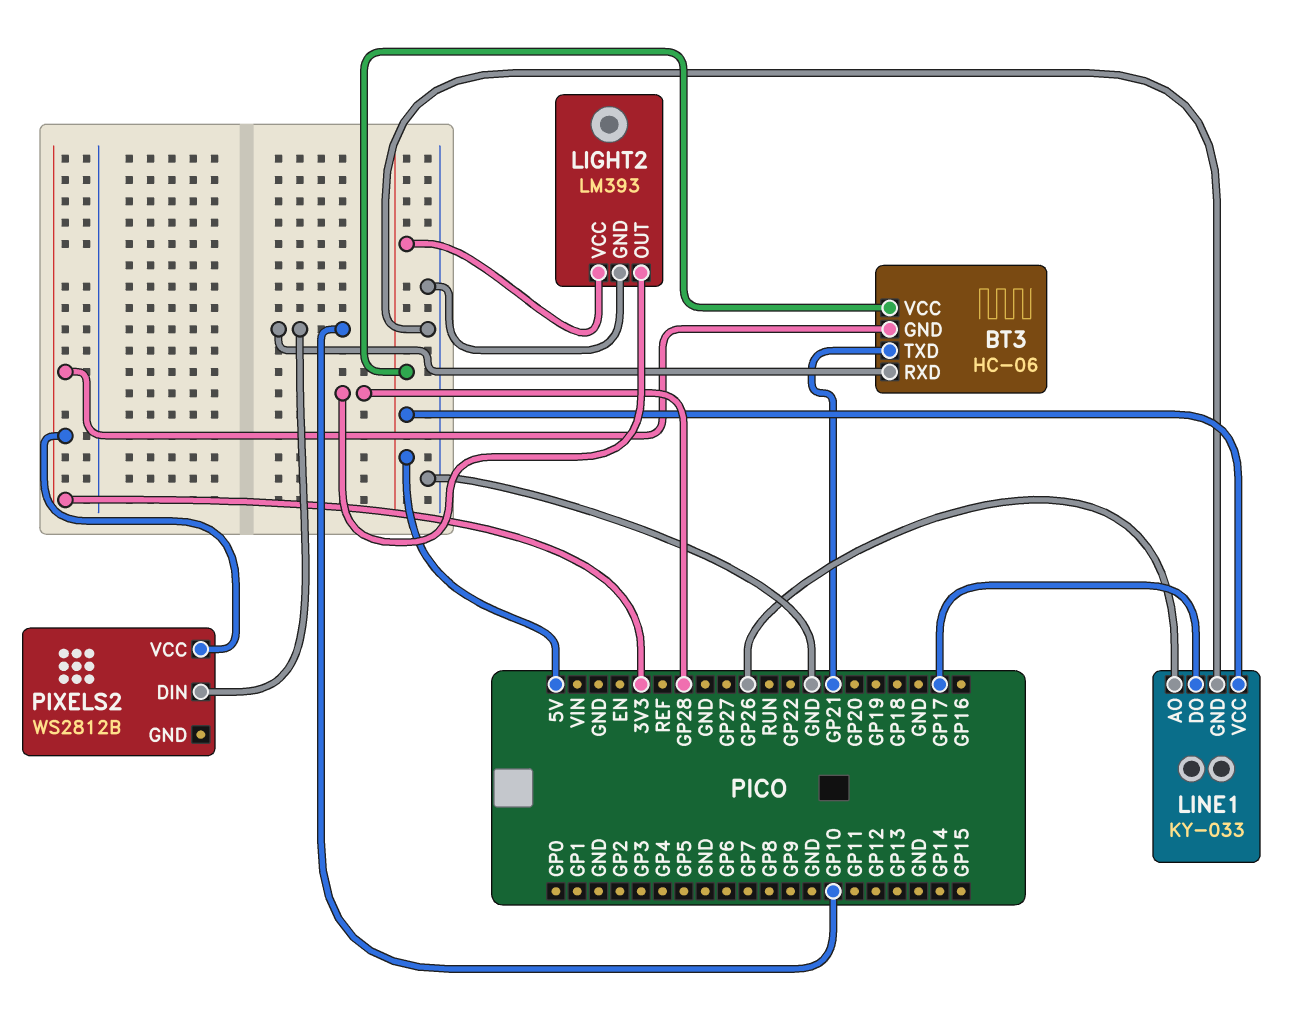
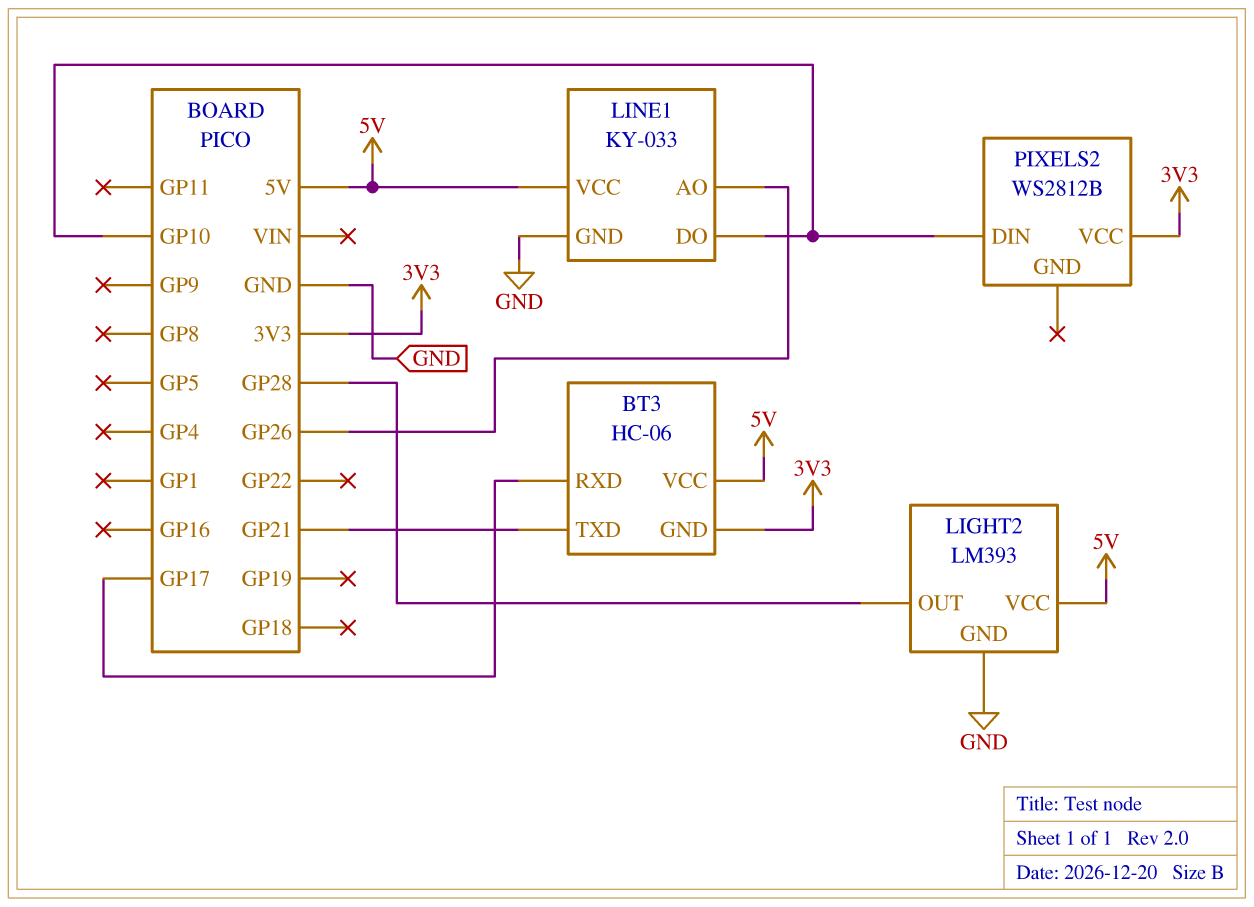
BT3 pin RXD: GP10 -> GP17
LINE1 pin DO: GP17 -> GP10

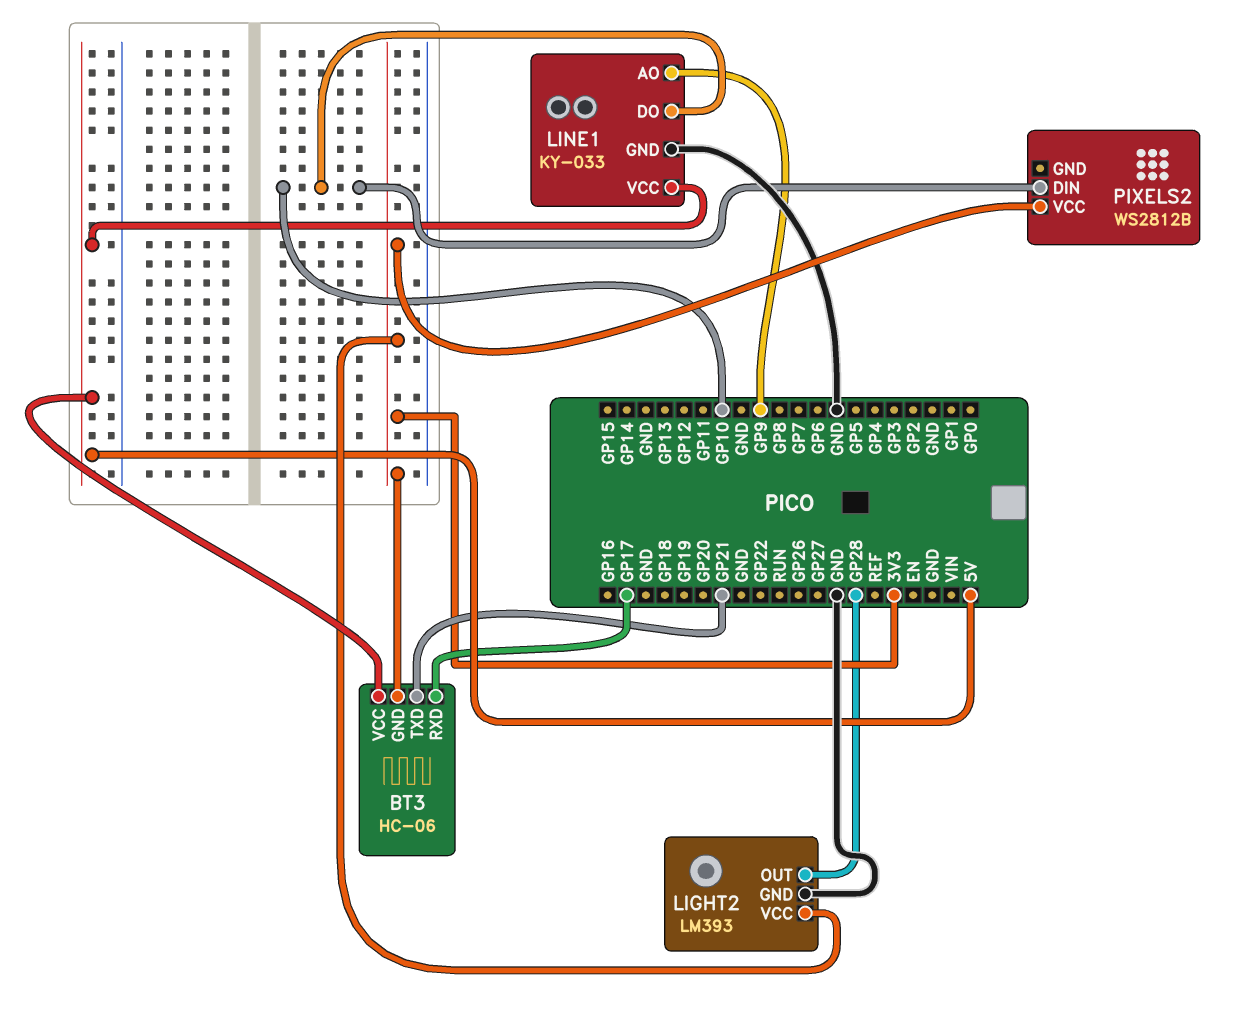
LIGHT2 pin VCC: 5V -> 3V3
LINE1 pin AO: GP26 -> GP9

